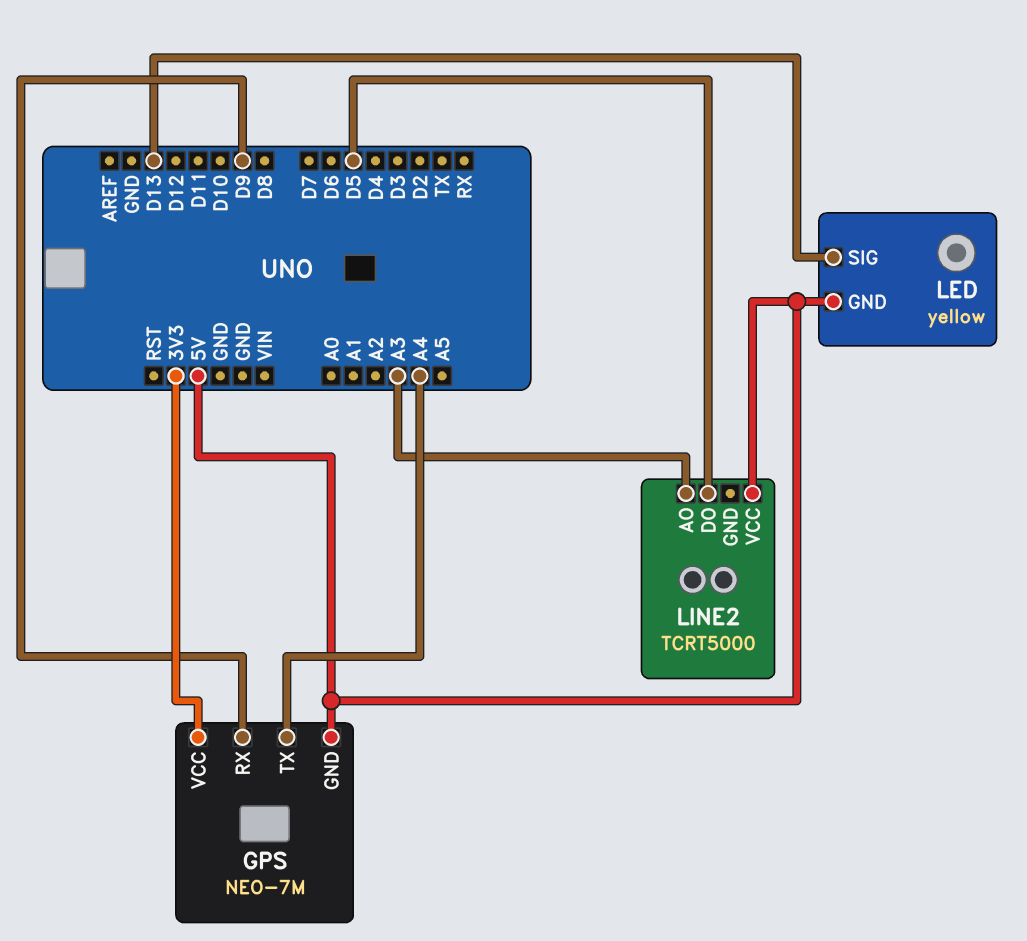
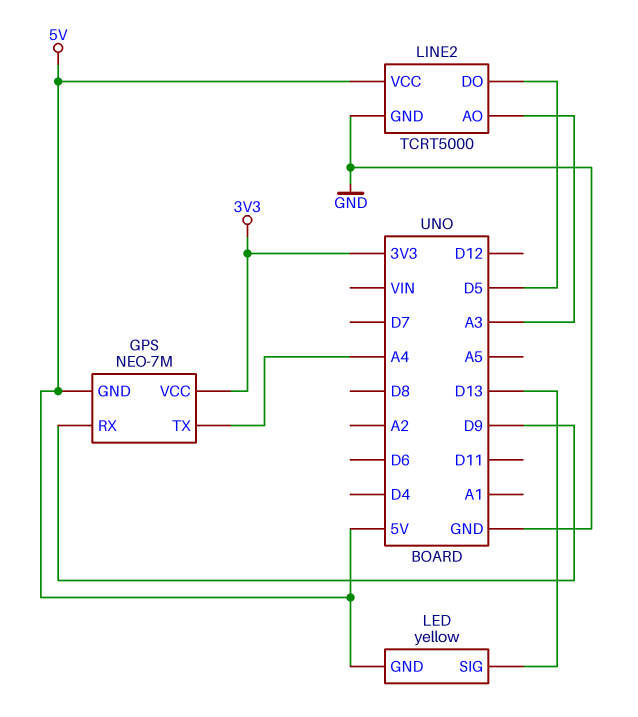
LINE2 pin GND: none -> GND

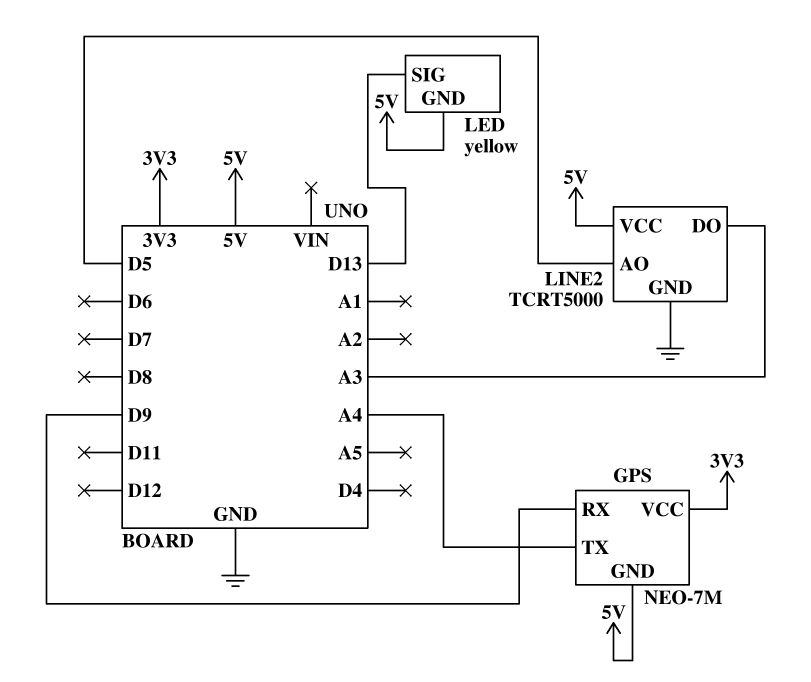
LINE2 pin AO: A3 -> D5
LINE2 pin DO: D5 -> A3

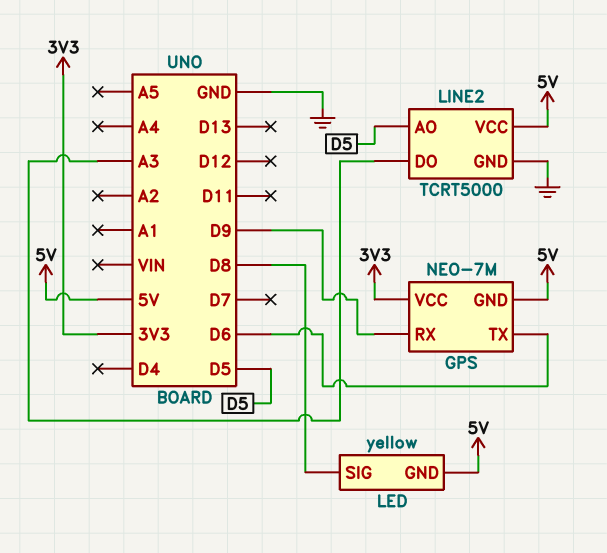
GPS pin TX: A4 -> D6
LED pin SIG: D13 -> D8

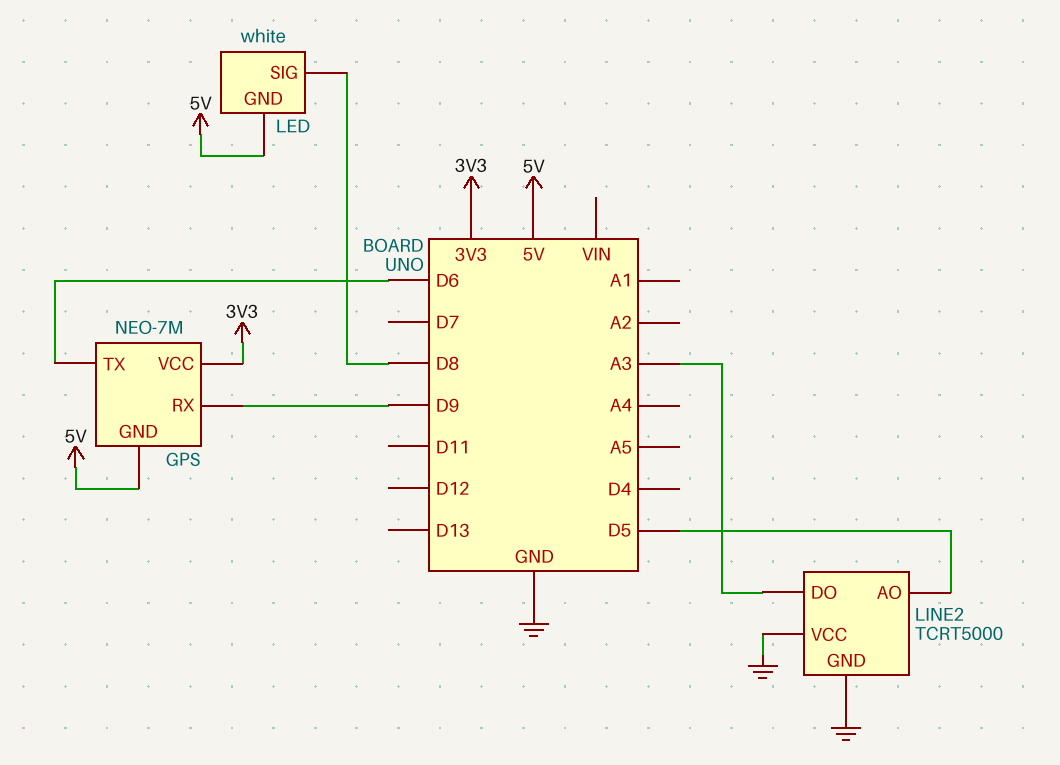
LED: yellow -> white
LINE2 pin VCC: 5V -> GND

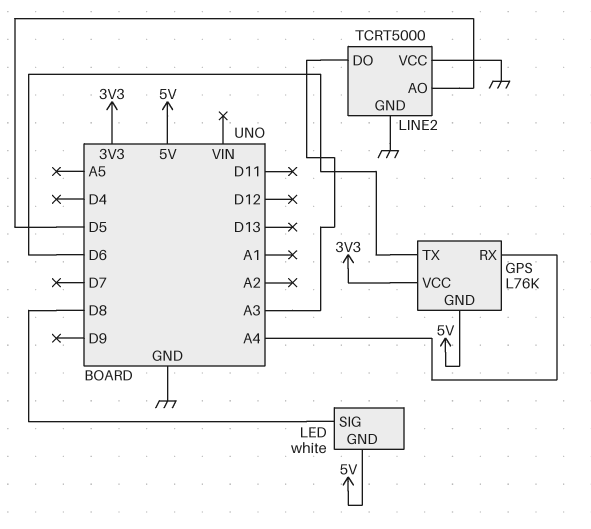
GPS: NEO-7M -> L76K
GPS pin RX: D9 -> A4

